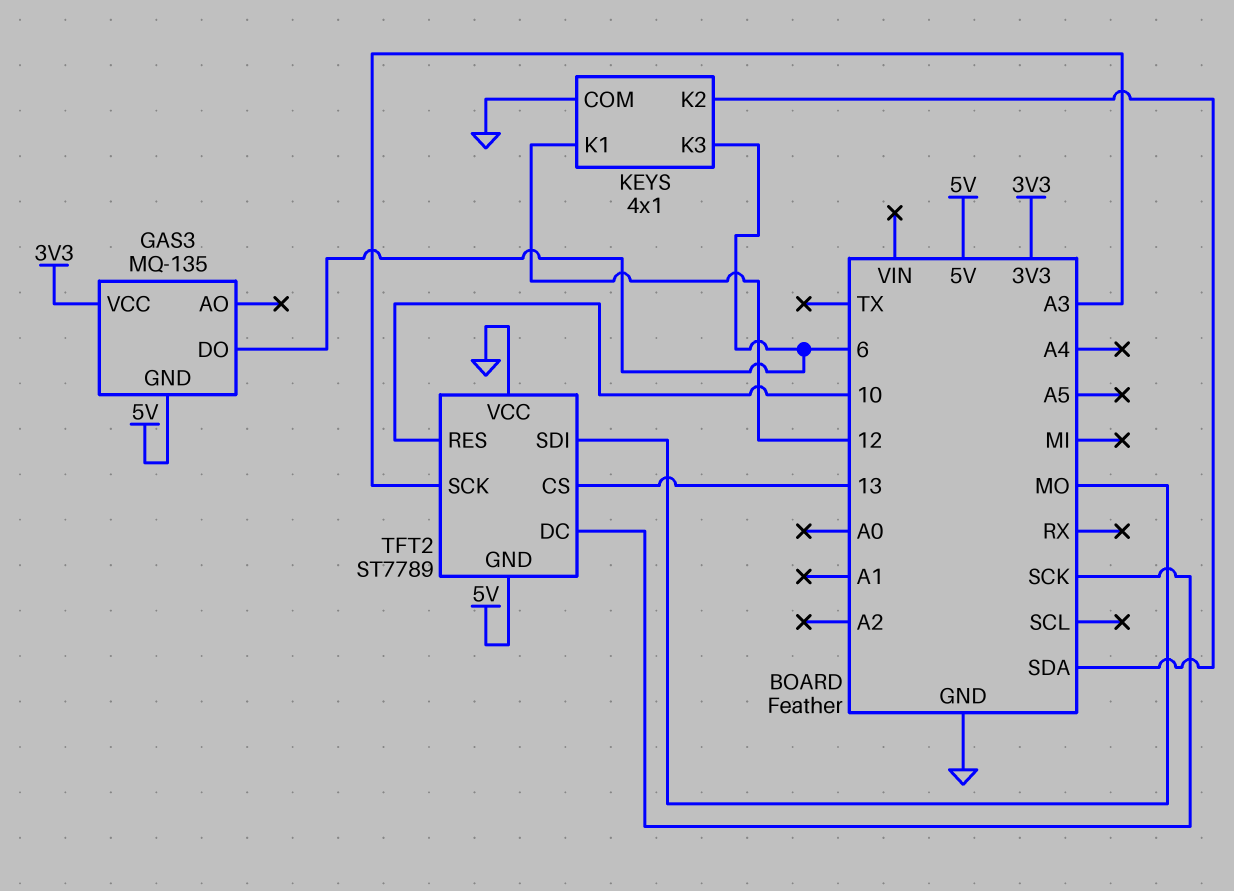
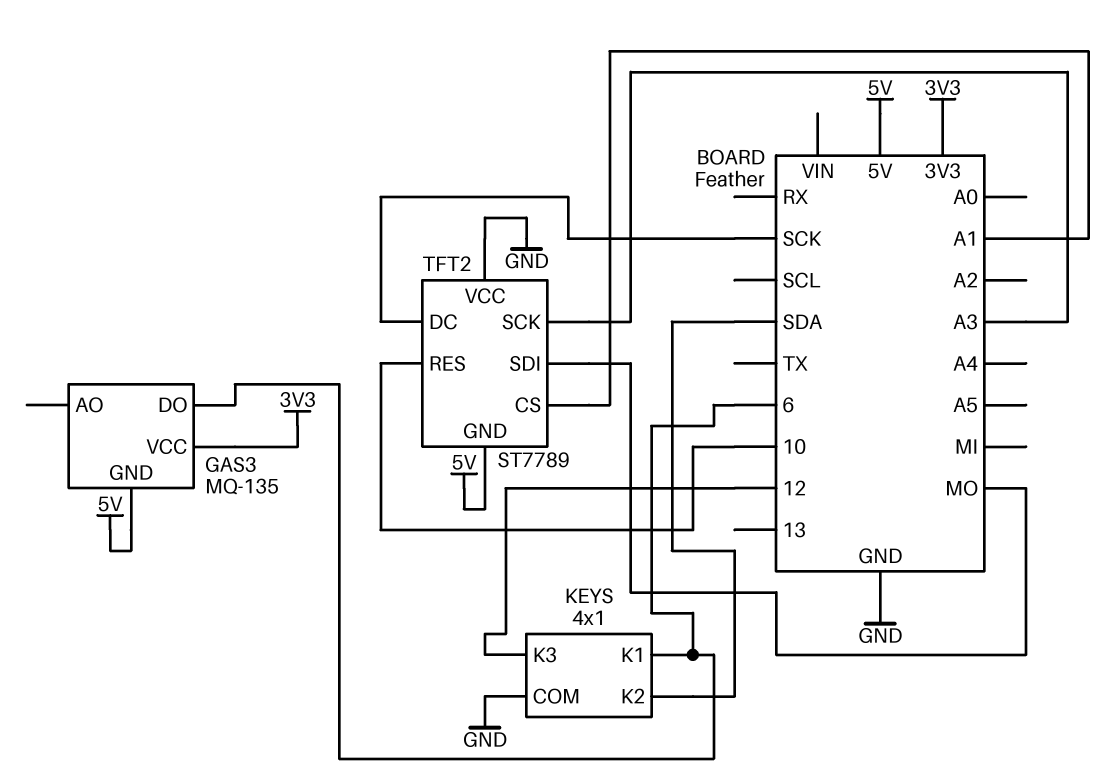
KEYS pin K1: 12 -> 6
KEYS pin K3: 6 -> 12
TFT2 pin CS: 13 -> A1

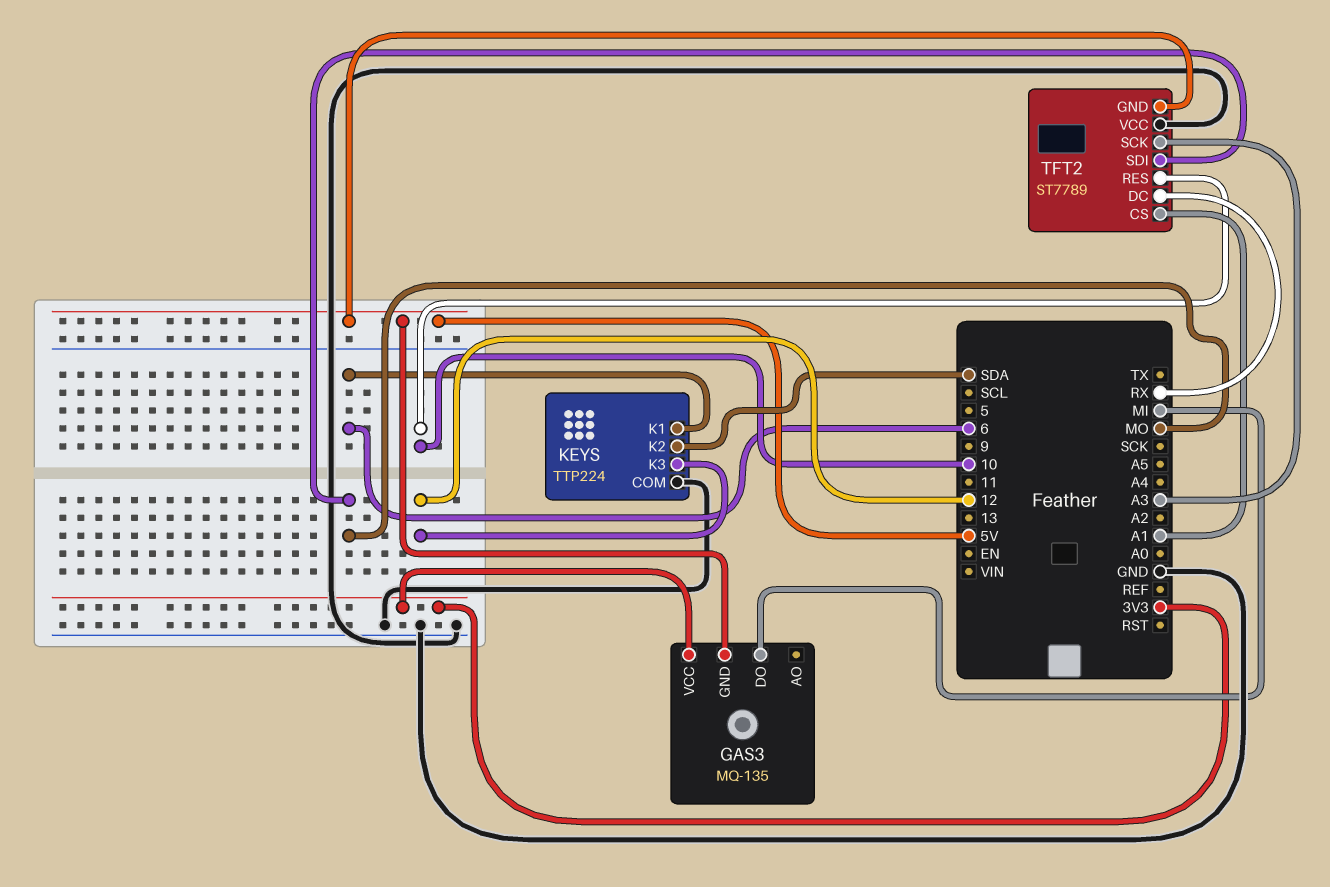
GAS3 pin DO: 6 -> MI
KEYS: 4x1 -> TTP224
TFT2 pin DC: SCK -> RX

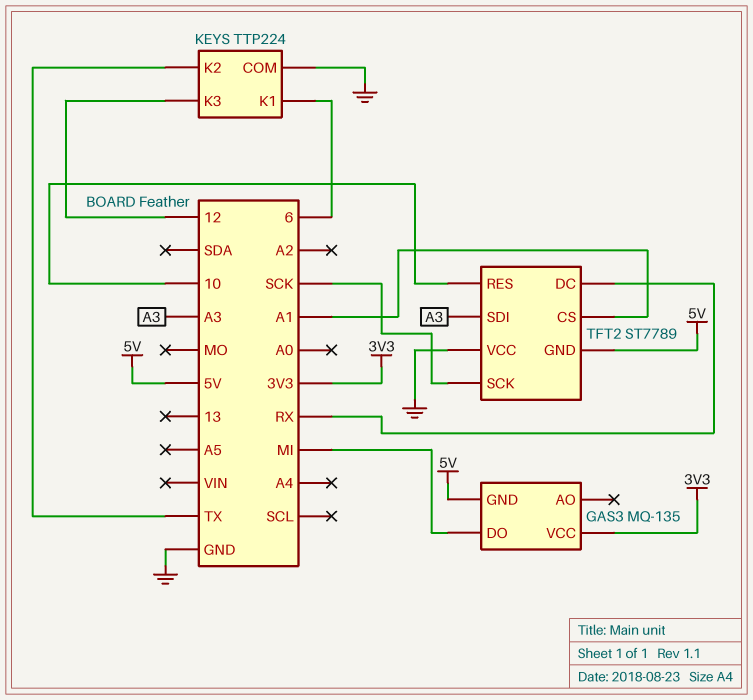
KEYS pin K2: SDA -> TX
TFT2 pin SCK: A3 -> SCK
TFT2 pin SDI: MO -> A3

